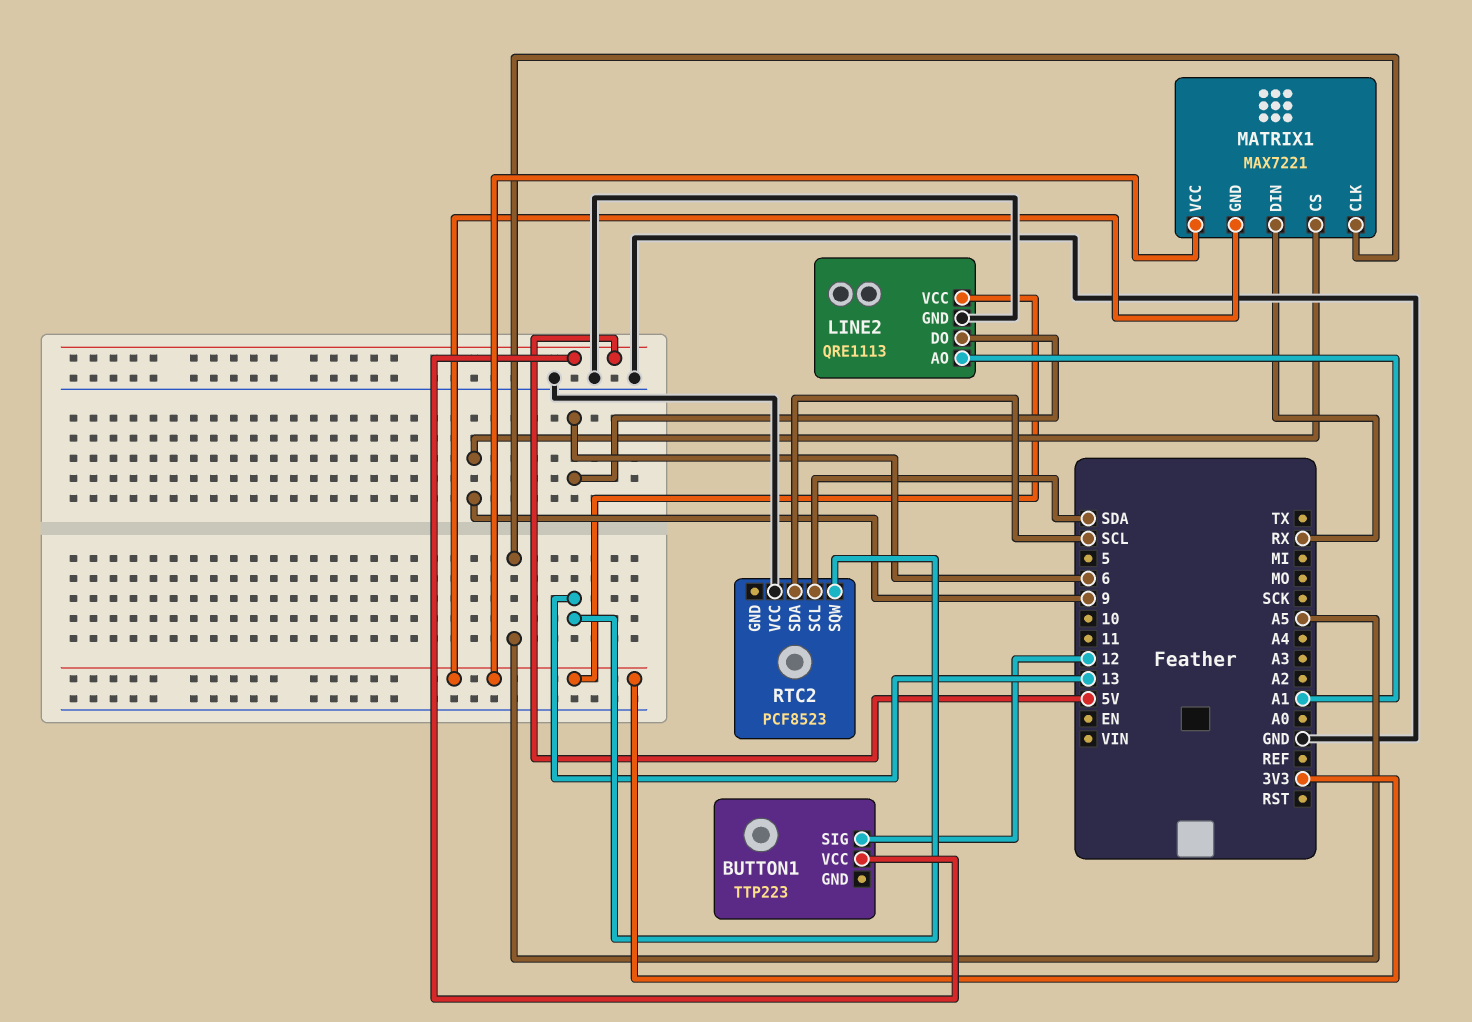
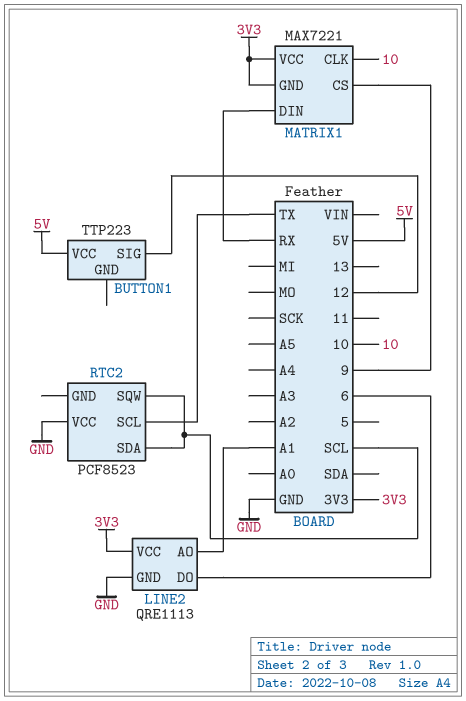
MATRIX1 pin CLK: A5 -> 10
RTC2 pin SCL: SDA -> TX
RTC2 pin SQW: 13 -> SCL

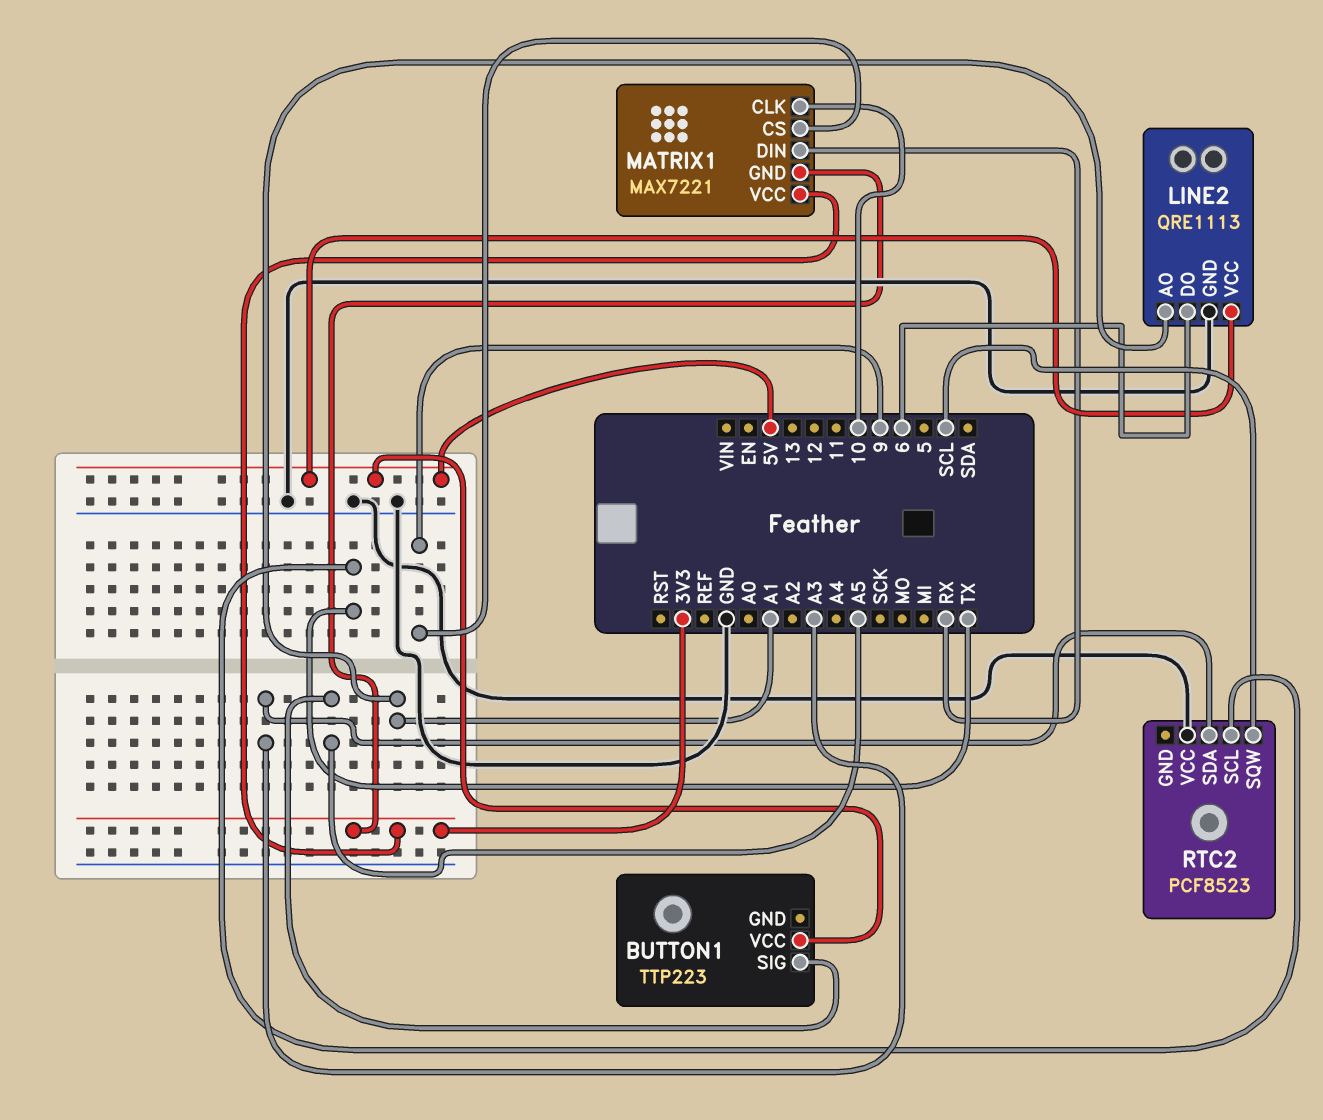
BUTTON1 pin SIG: 12 -> A5
LINE2 pin VCC: 3V3 -> 5V
RTC2 pin SDA: SCL -> A3

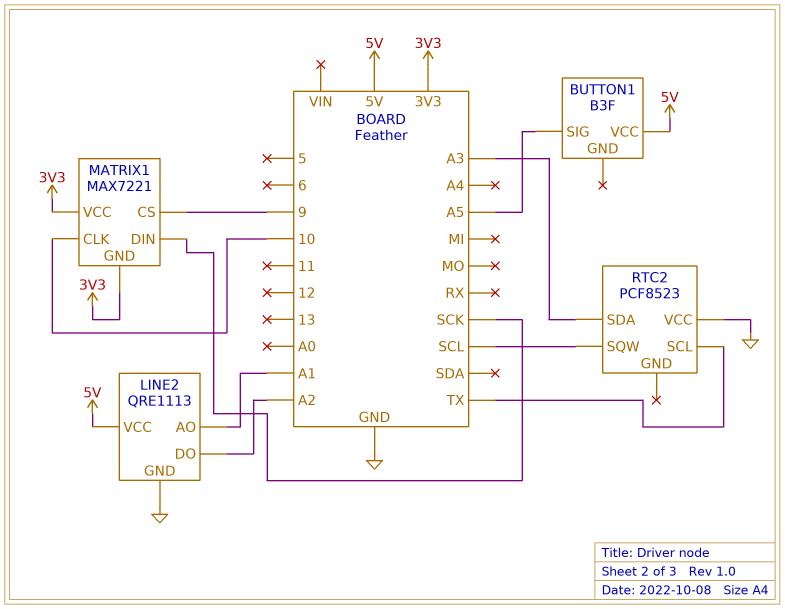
BUTTON1: TTP223 -> B3F
LINE2 pin DO: 6 -> A2
MATRIX1 pin DIN: RX -> SCK

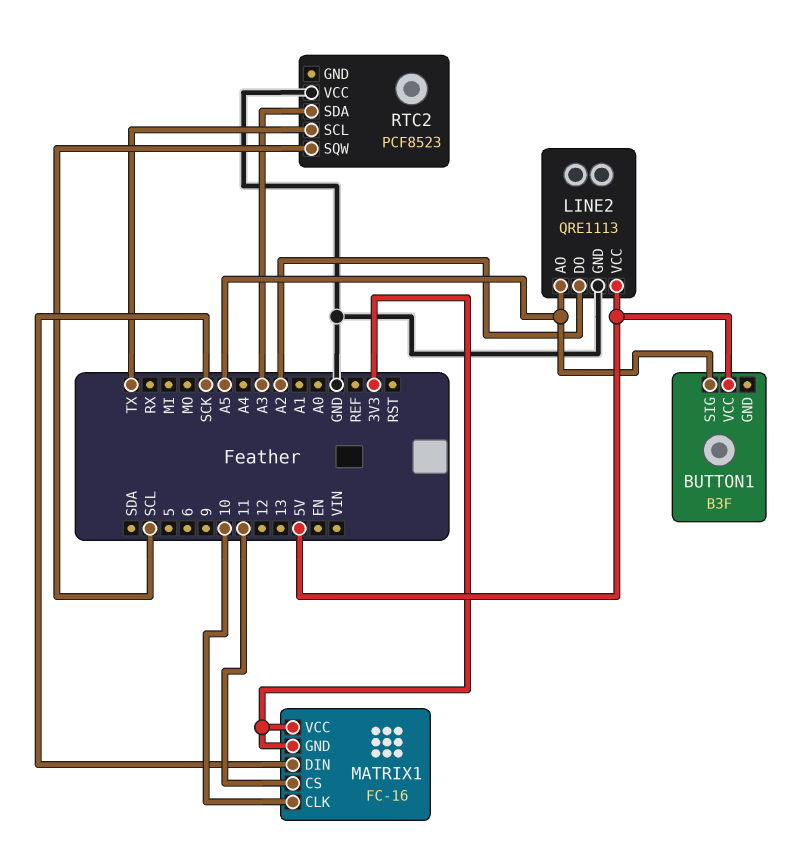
LINE2 pin AO: A1 -> A5
MATRIX1: MAX7221 -> FC-16
MATRIX1 pin CS: 9 -> 11

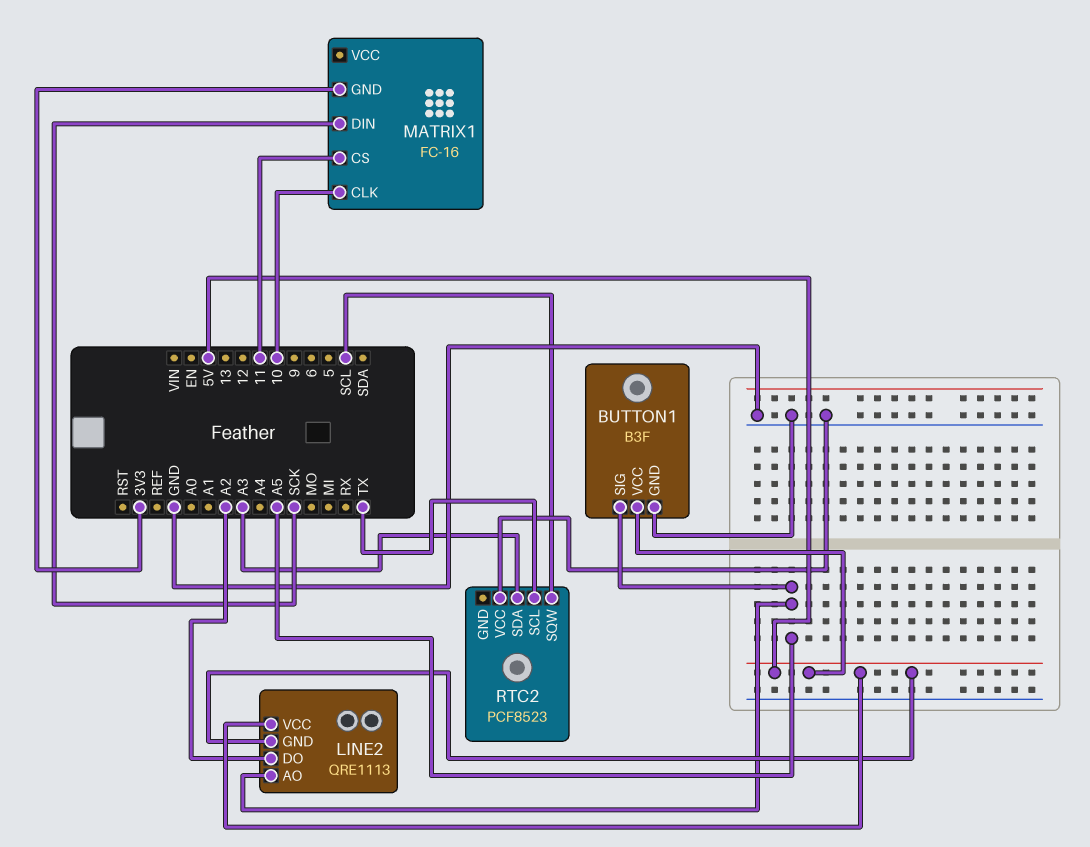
BUTTON1 pin GND: none -> GND
LINE2 pin GND: GND -> 5V
MATRIX1 pin VCC: 3V3 -> none

